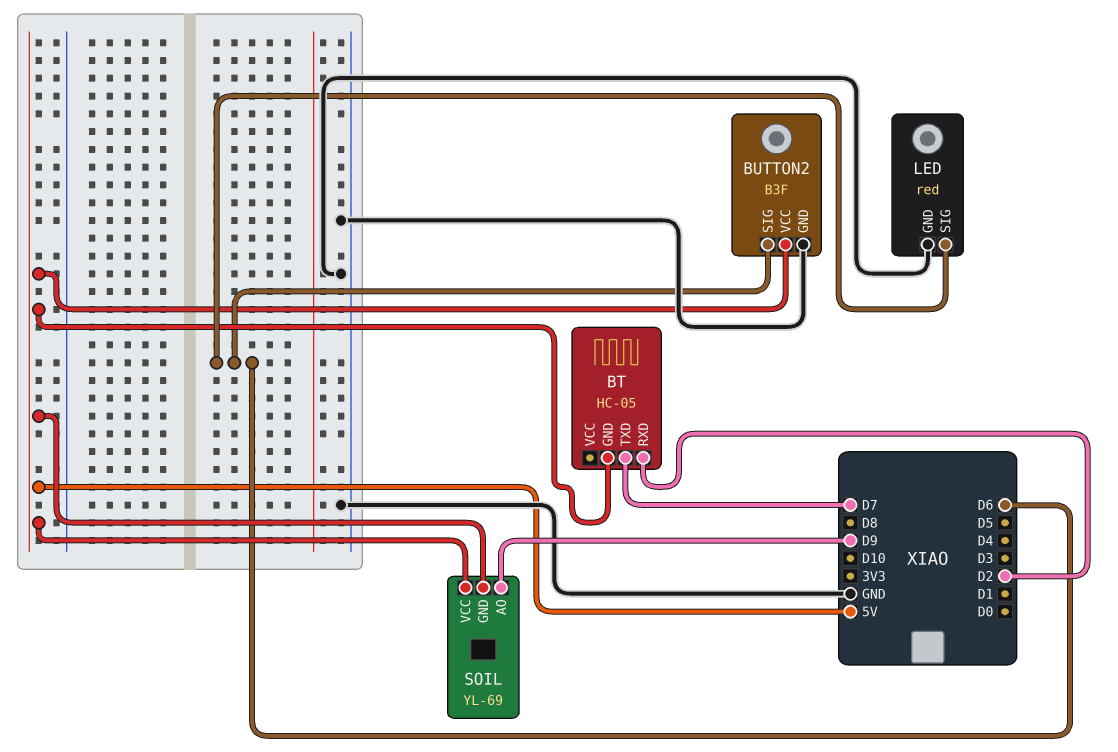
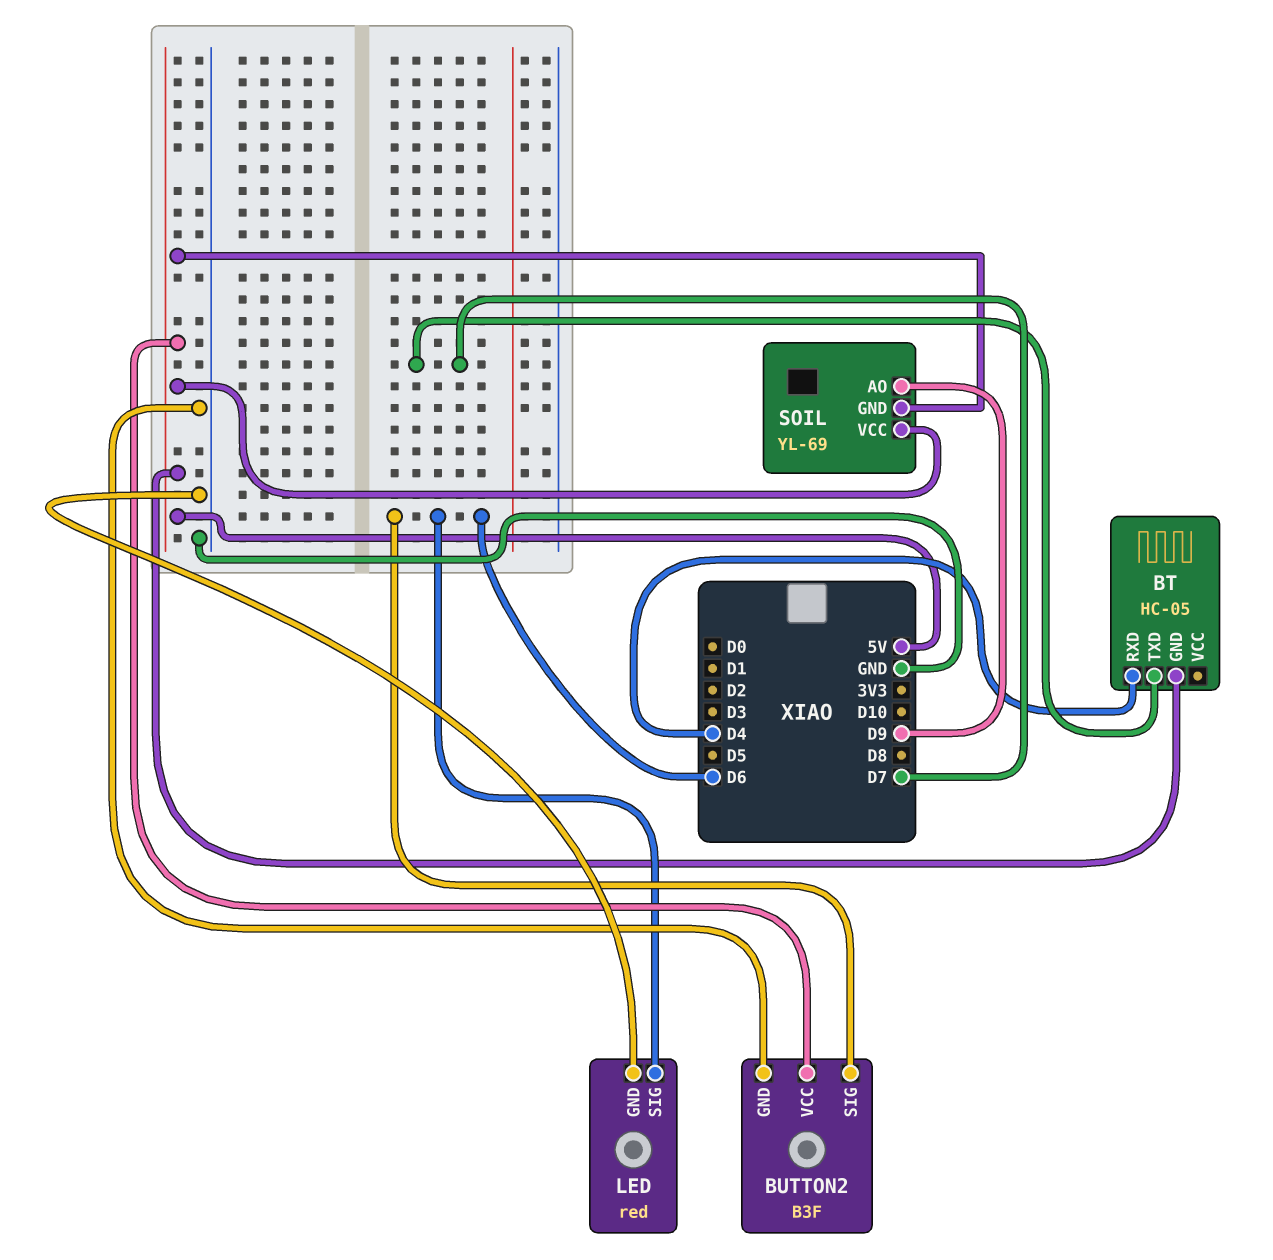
BT pin RXD: D2 -> D4

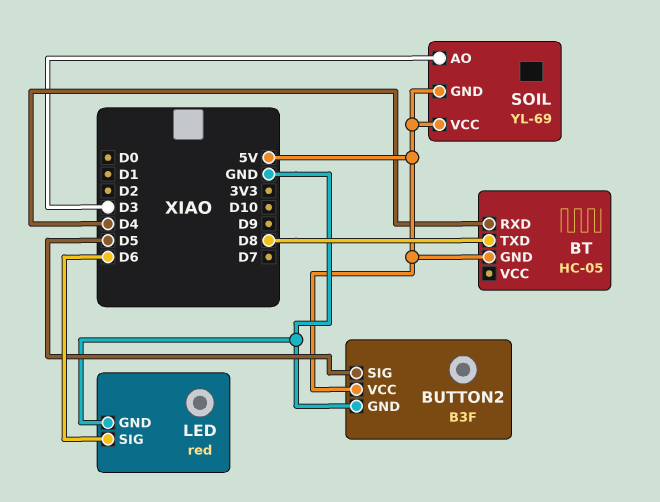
BT pin TXD: D7 -> D8
BUTTON2 pin SIG: D6 -> D5
SOIL pin AO: D9 -> D3

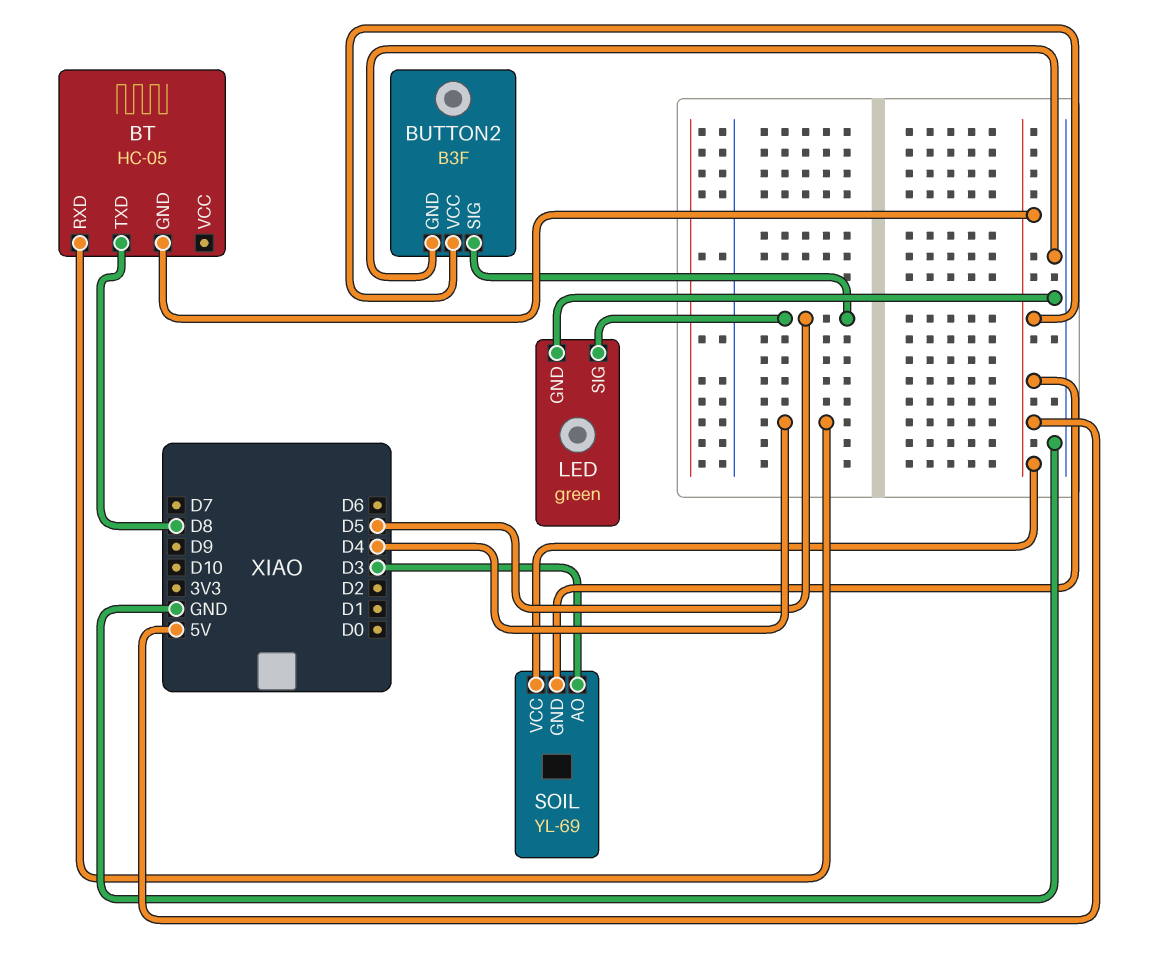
LED: red -> green
LED pin SIG: D6 -> D5

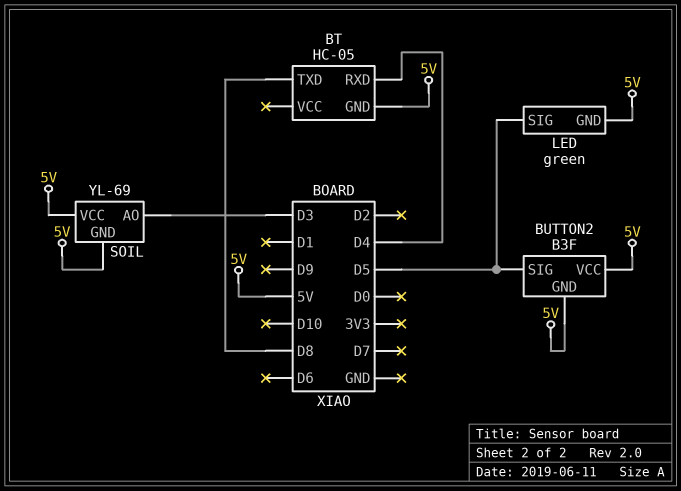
BUTTON2 pin GND: GND -> 5V
LED pin GND: GND -> 5V

